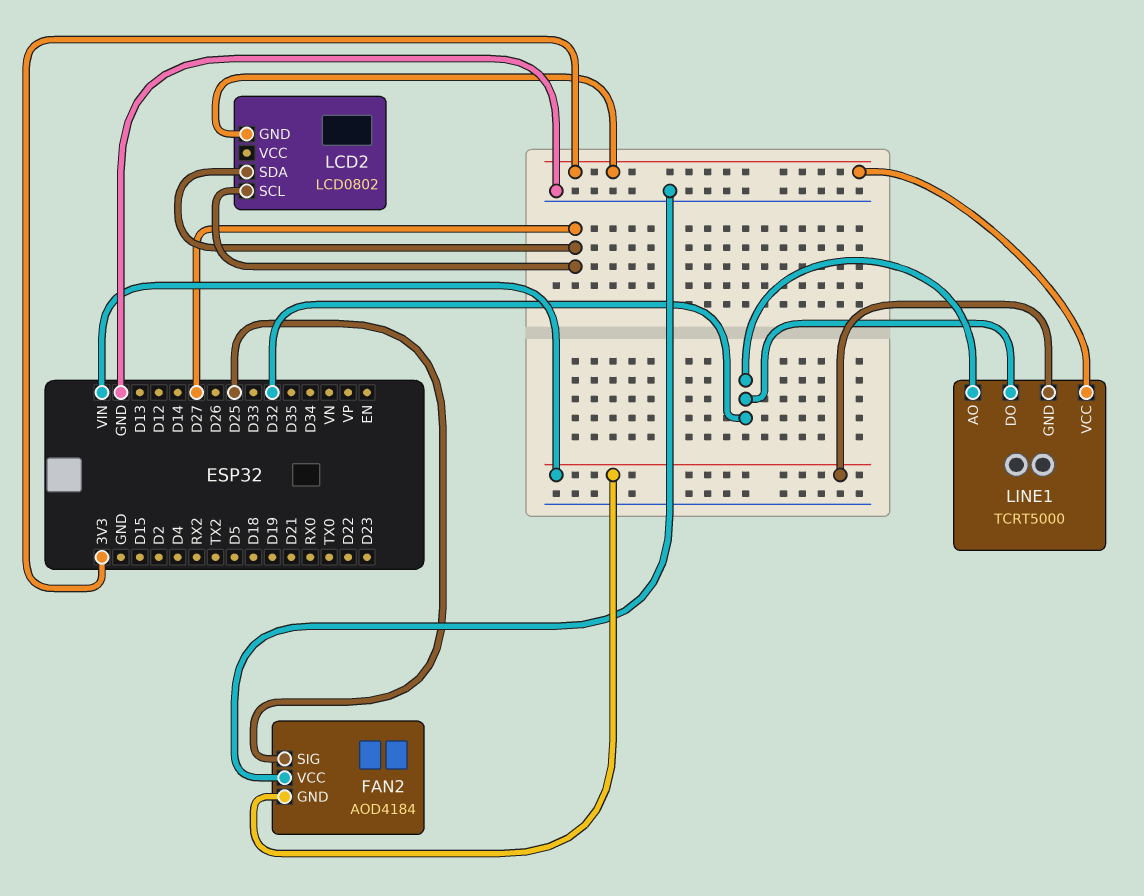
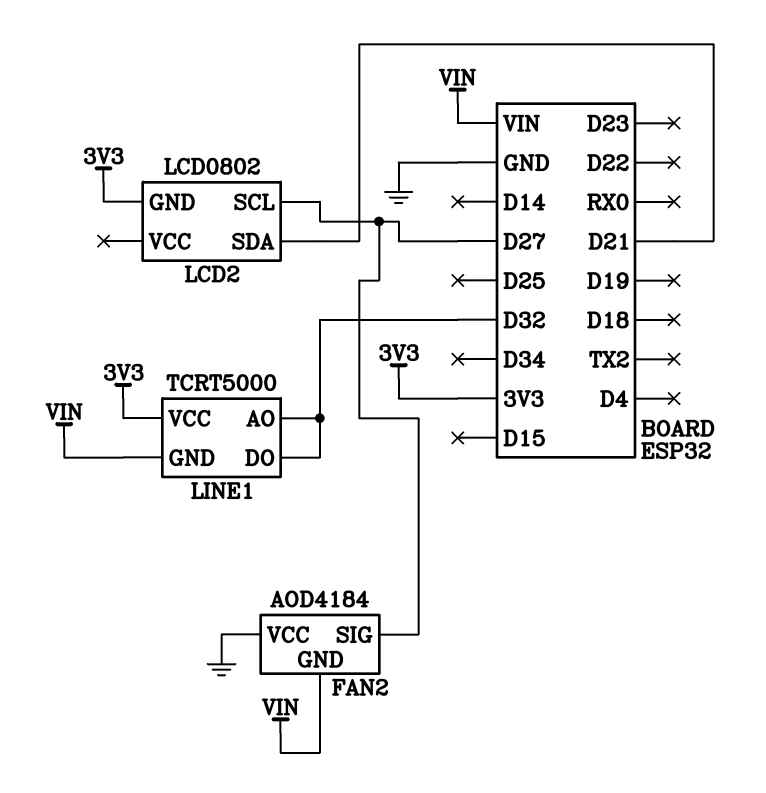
FAN2 pin SIG: D25 -> D27
LCD2 pin SDA: D27 -> D21

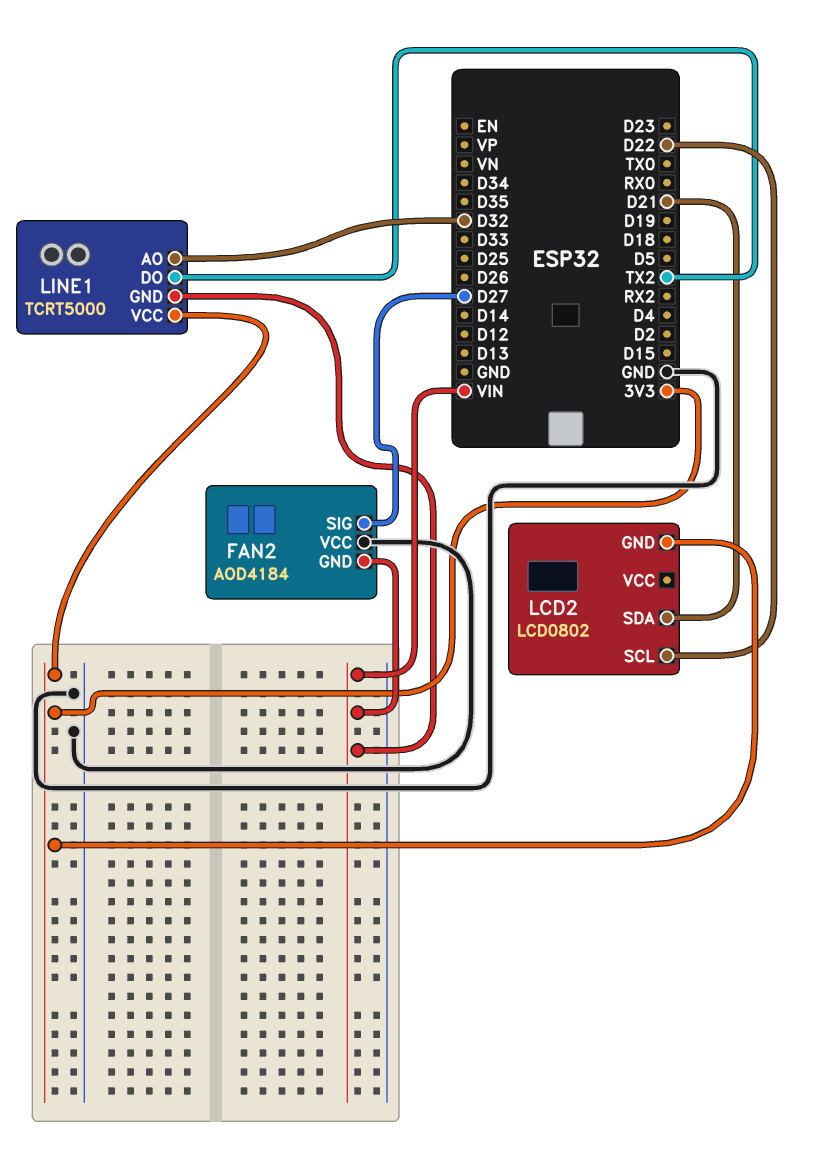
LCD2 pin SCL: D27 -> D22
LINE1 pin DO: D32 -> TX2

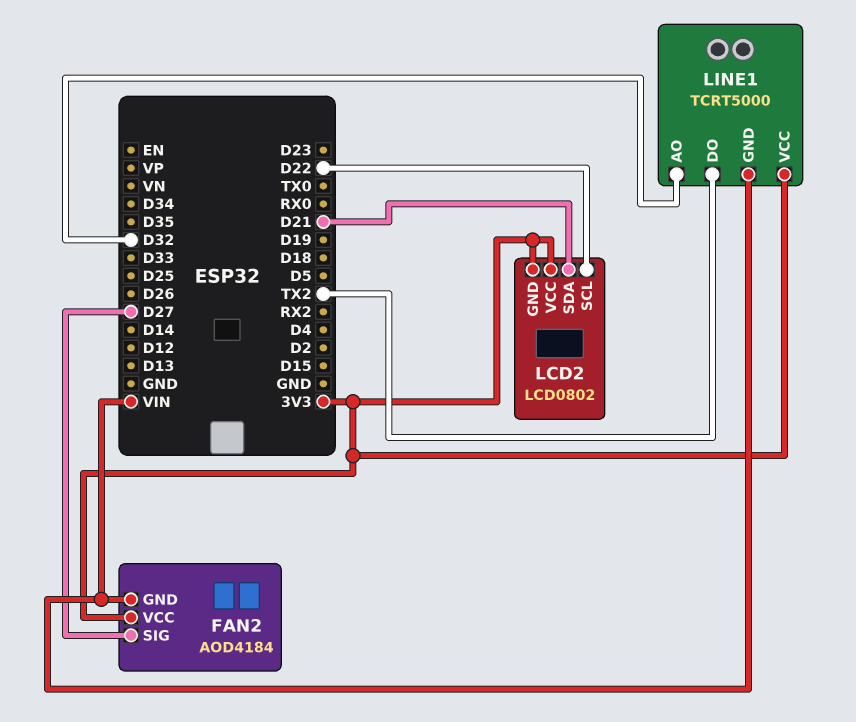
FAN2 pin VCC: GND -> 3V3
LCD2 pin VCC: none -> 3V3

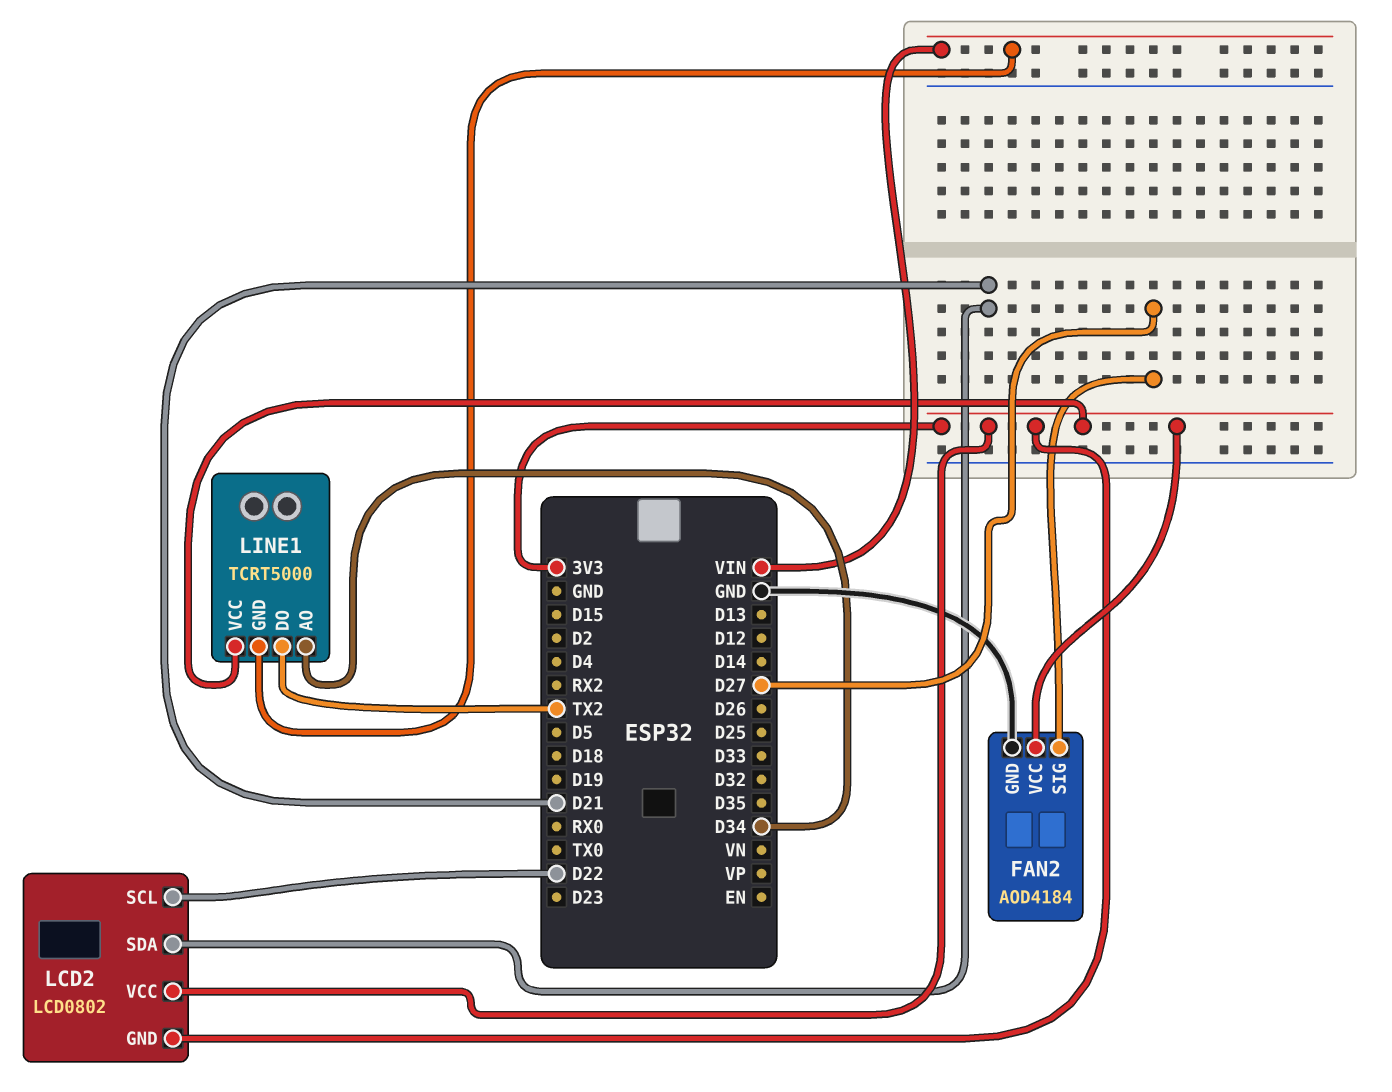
FAN2 pin GND: VIN -> GND
LINE1 pin AO: D32 -> D34

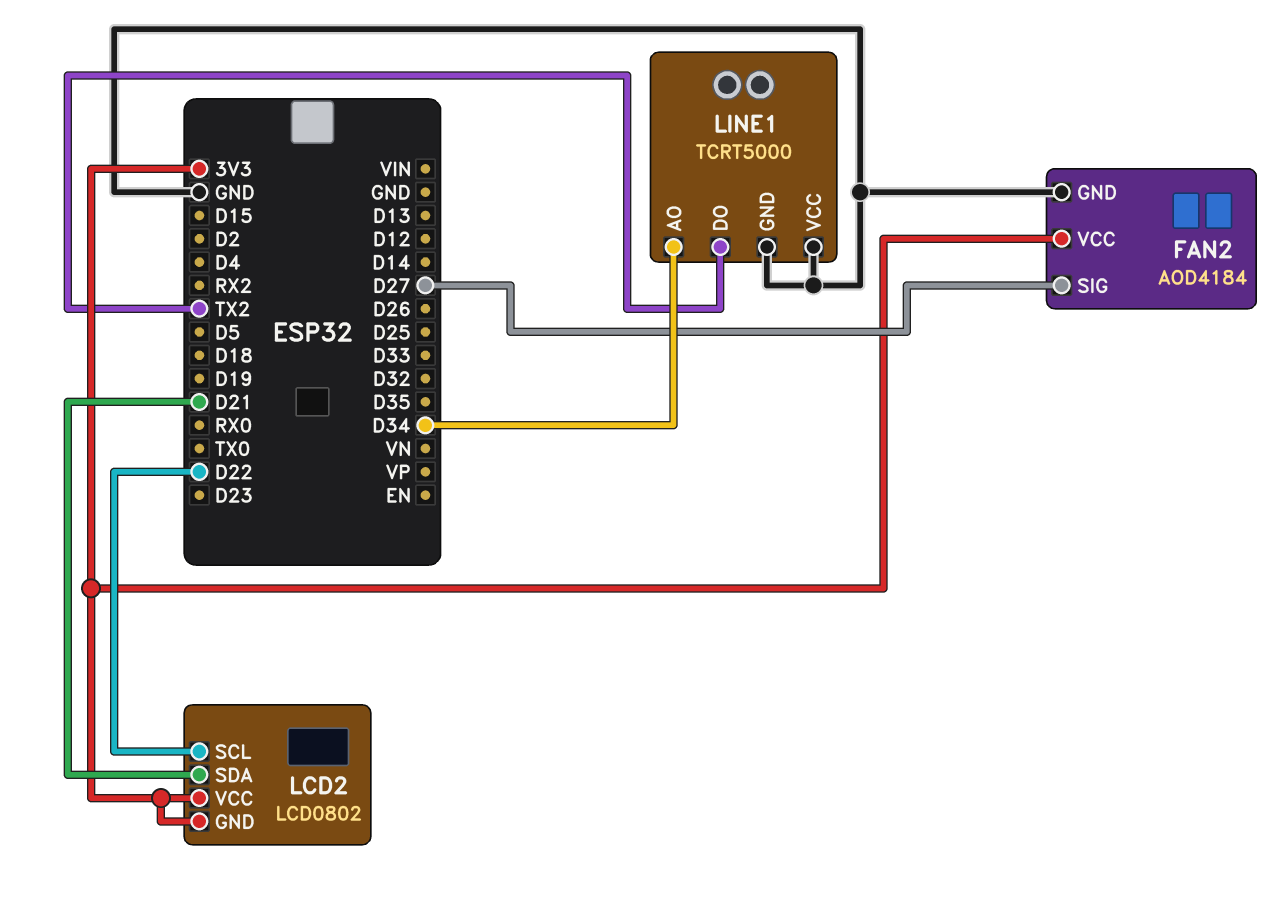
LINE1 pin GND: VIN -> GND
LINE1 pin VCC: 3V3 -> GND

